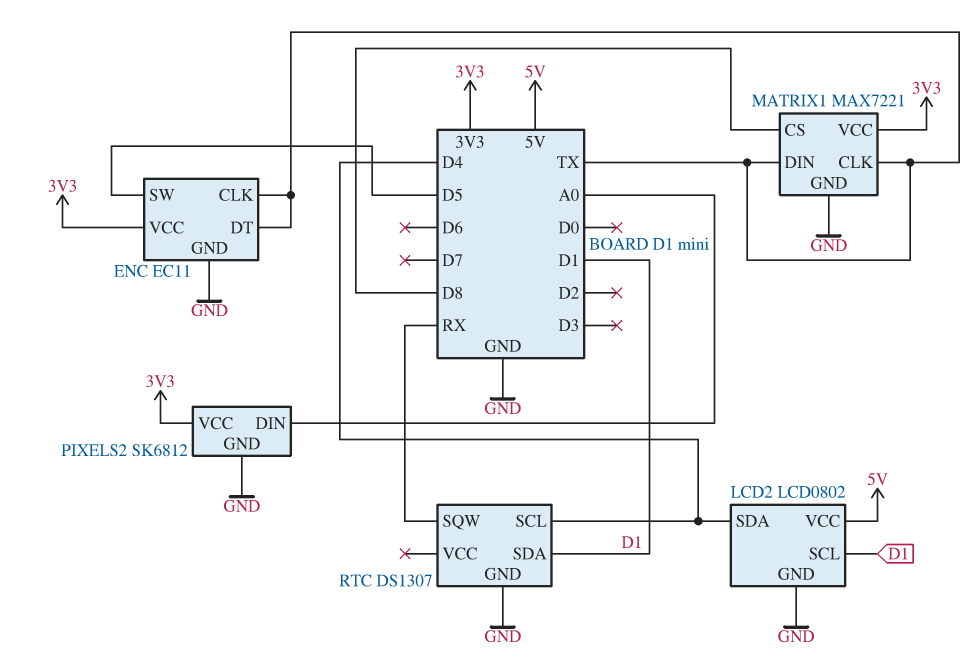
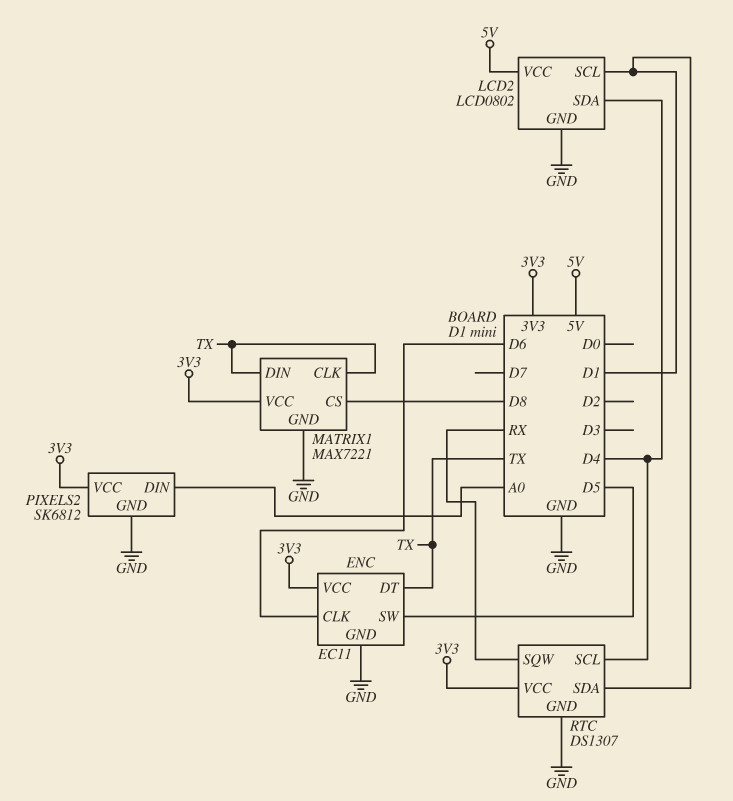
ENC pin CLK: TX -> D6
RTC pin VCC: none -> 3V3

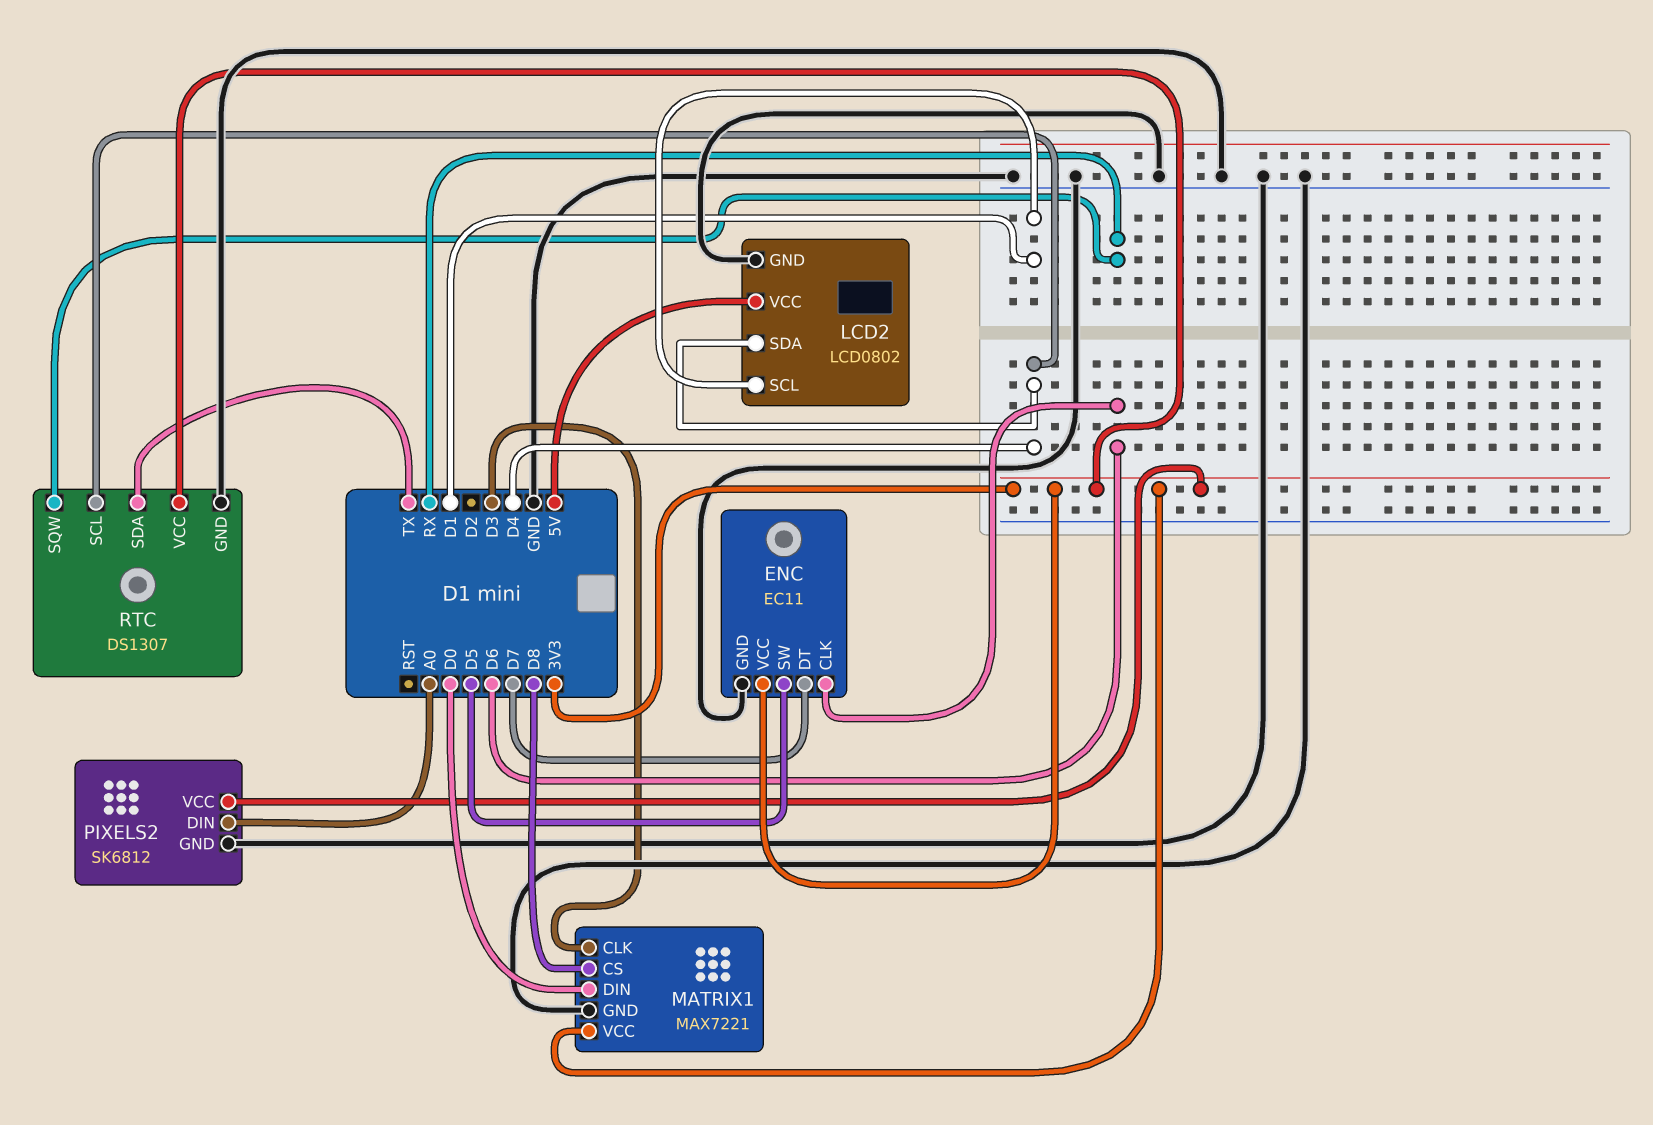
ENC pin DT: TX -> D7
MATRIX1 pin CLK: TX -> D3
MATRIX1 pin DIN: TX -> D0
RTC pin SDA: D1 -> TX

